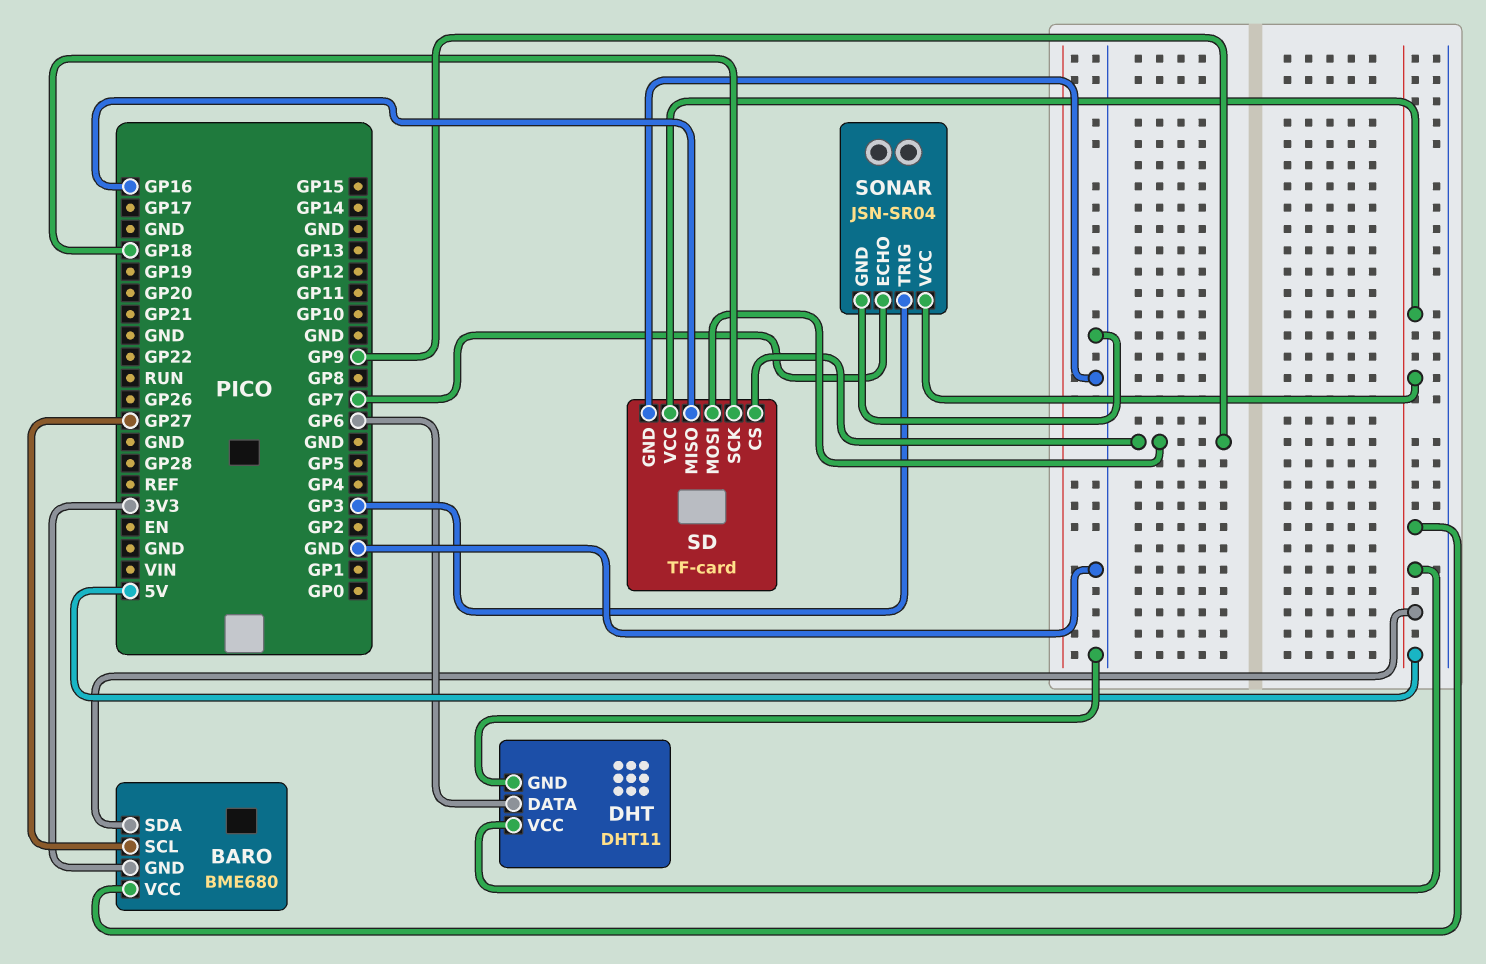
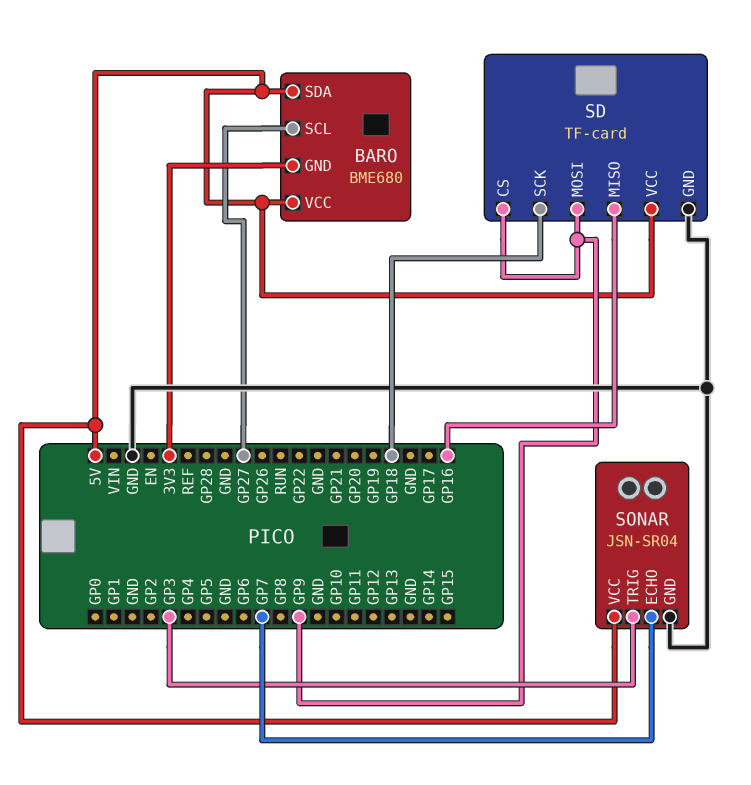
DHT: DHT11 -> none
DHT pin DATA: GP6 -> none
DHT pin GND: GND -> none
DHT pin VCC: 5V -> none

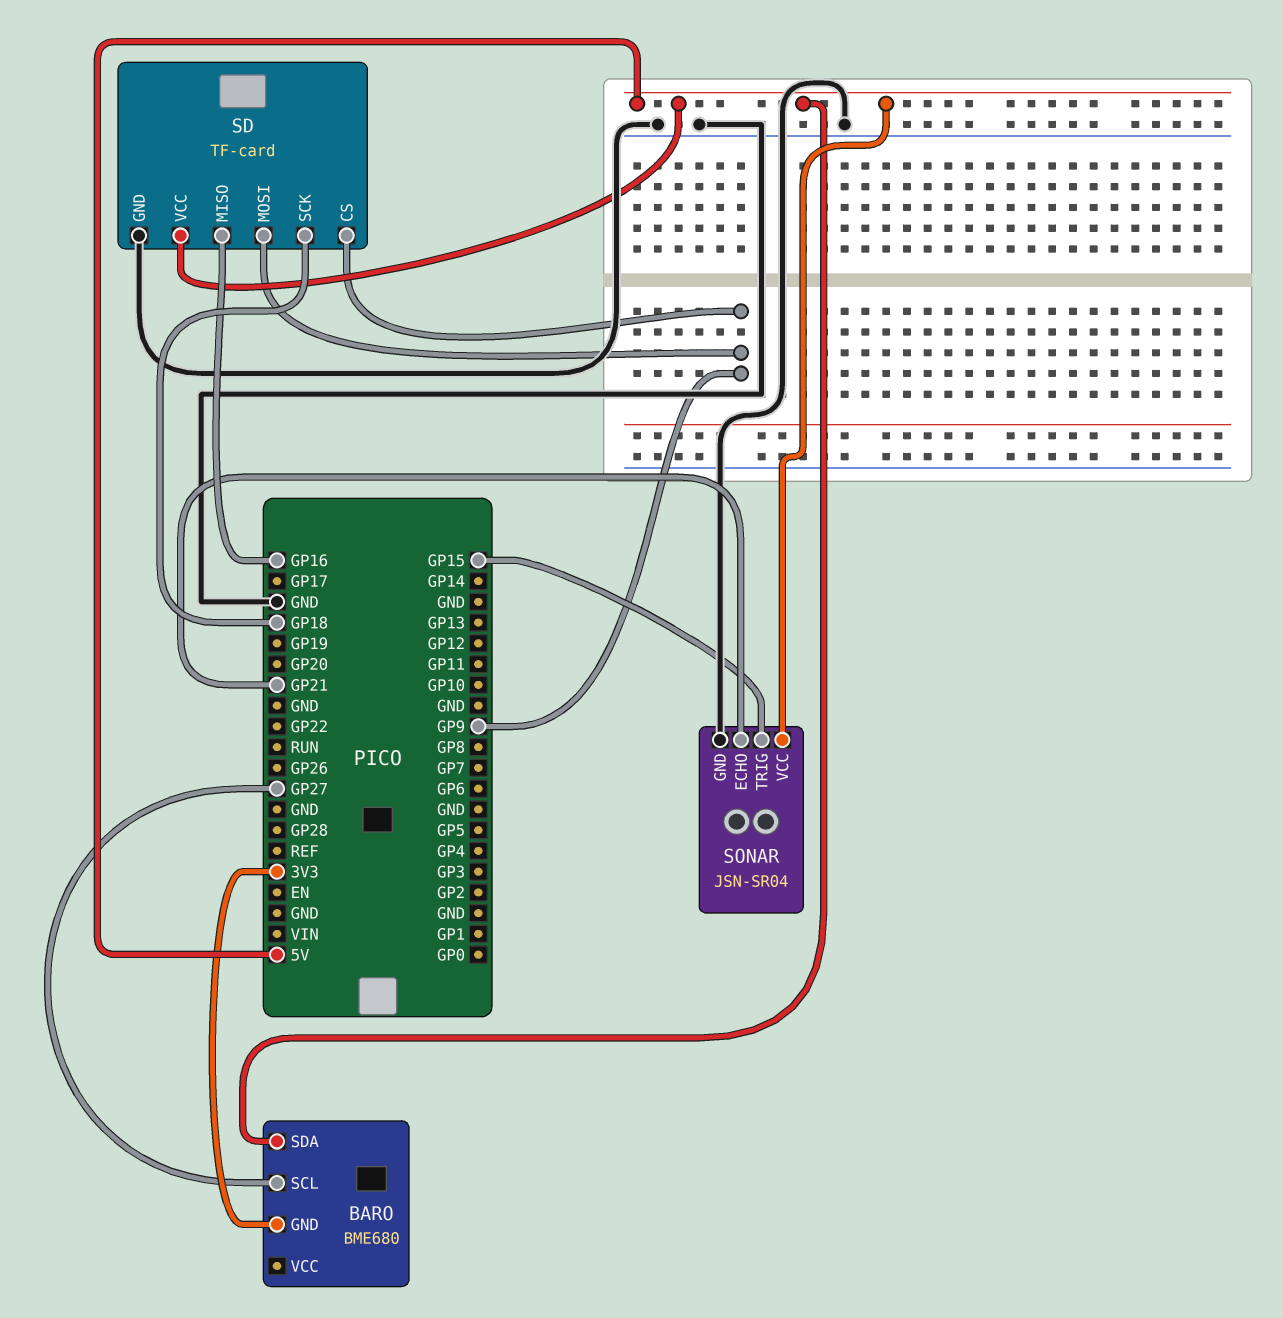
BARO pin VCC: 5V -> none
SONAR pin ECHO: GP7 -> GP21
SONAR pin TRIG: GP3 -> GP15

